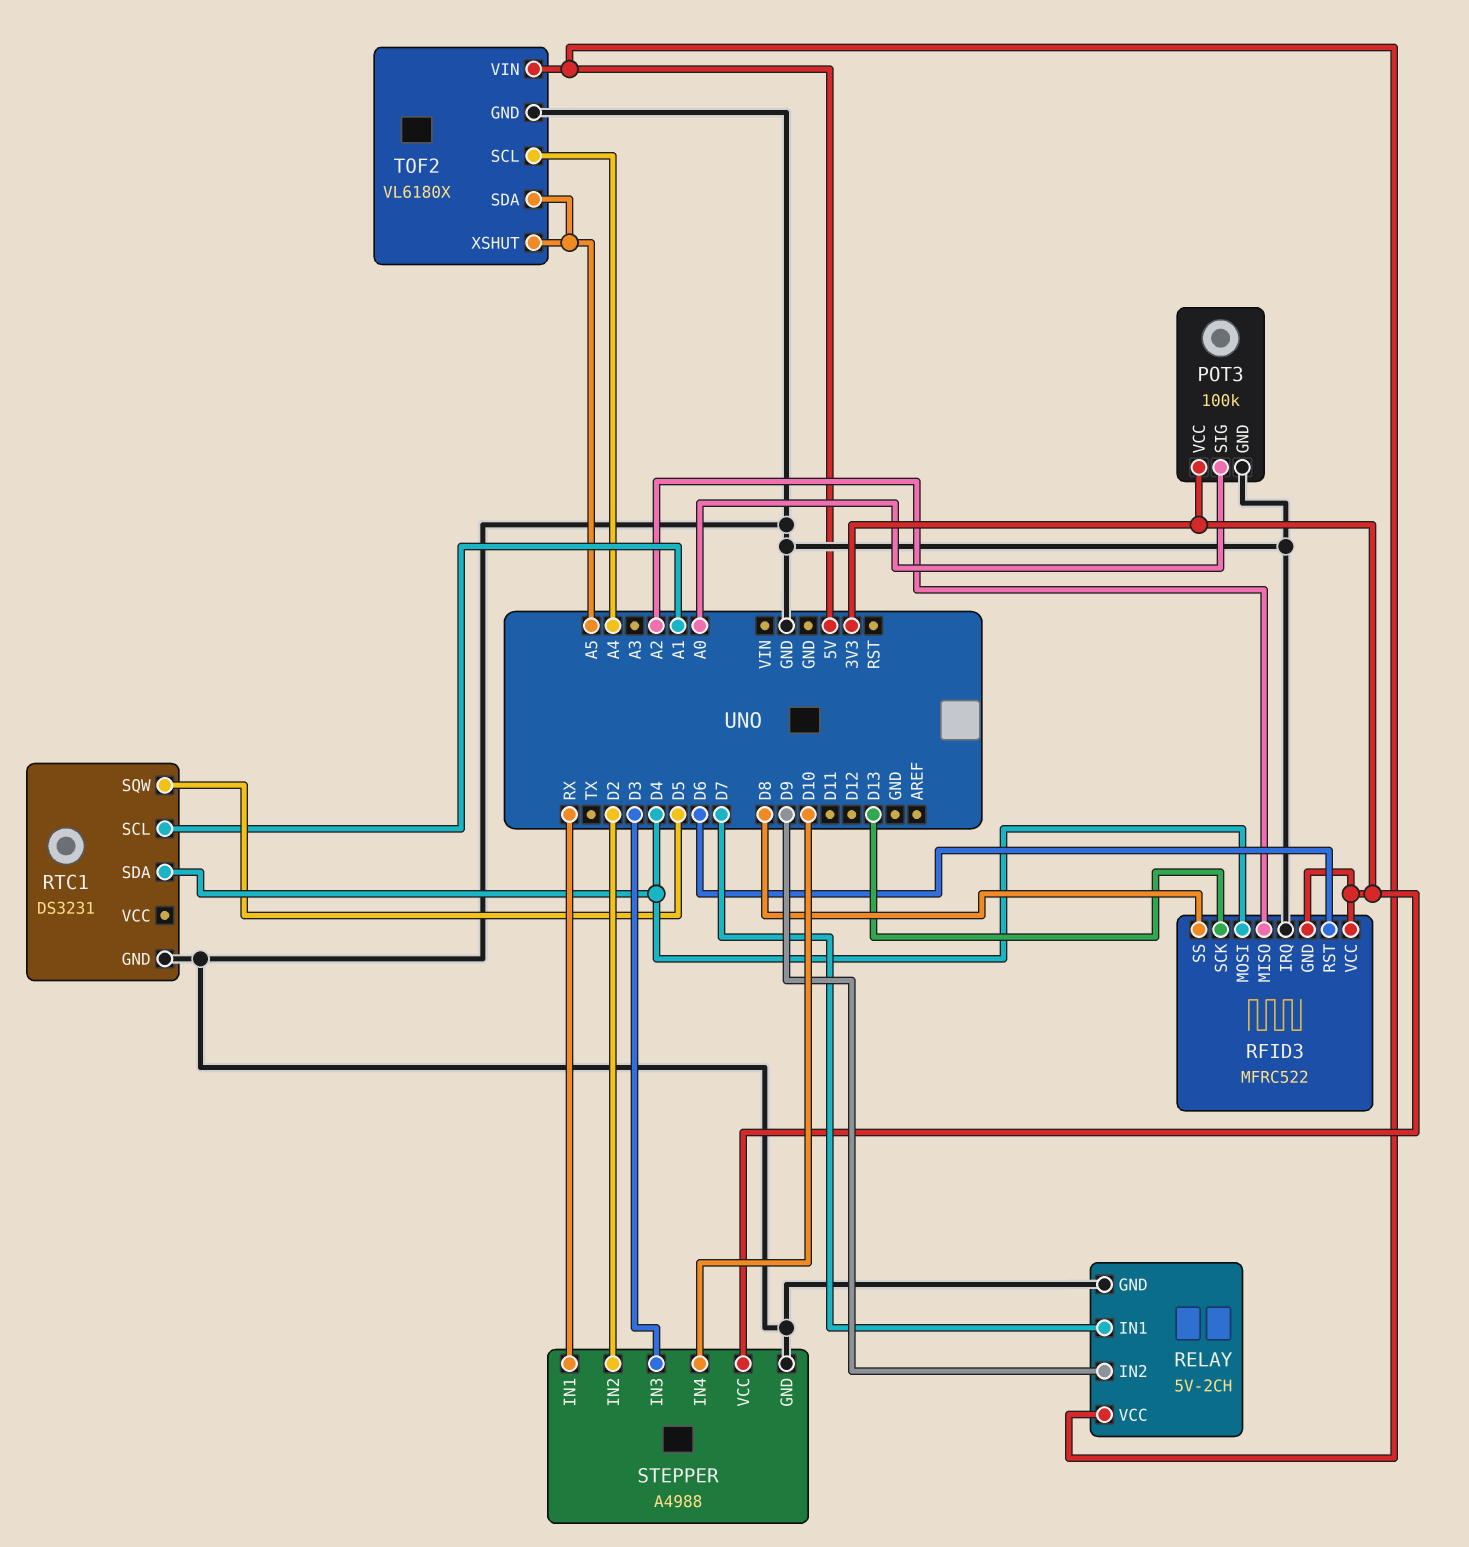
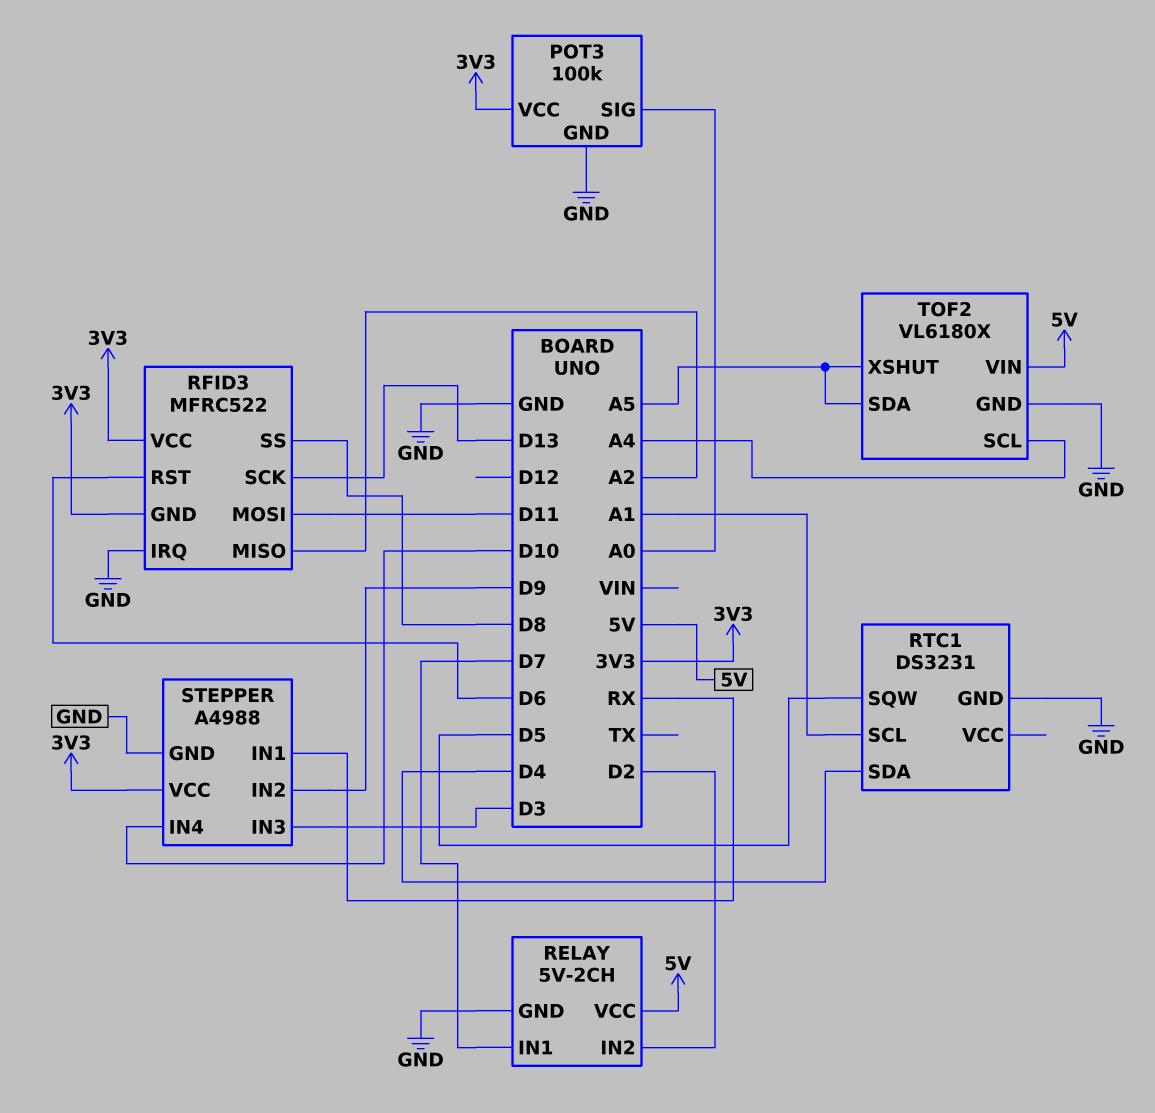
RELAY pin IN2: D9 -> D2
RFID3 pin MOSI: D4 -> D11
STEPPER pin IN2: D2 -> D9

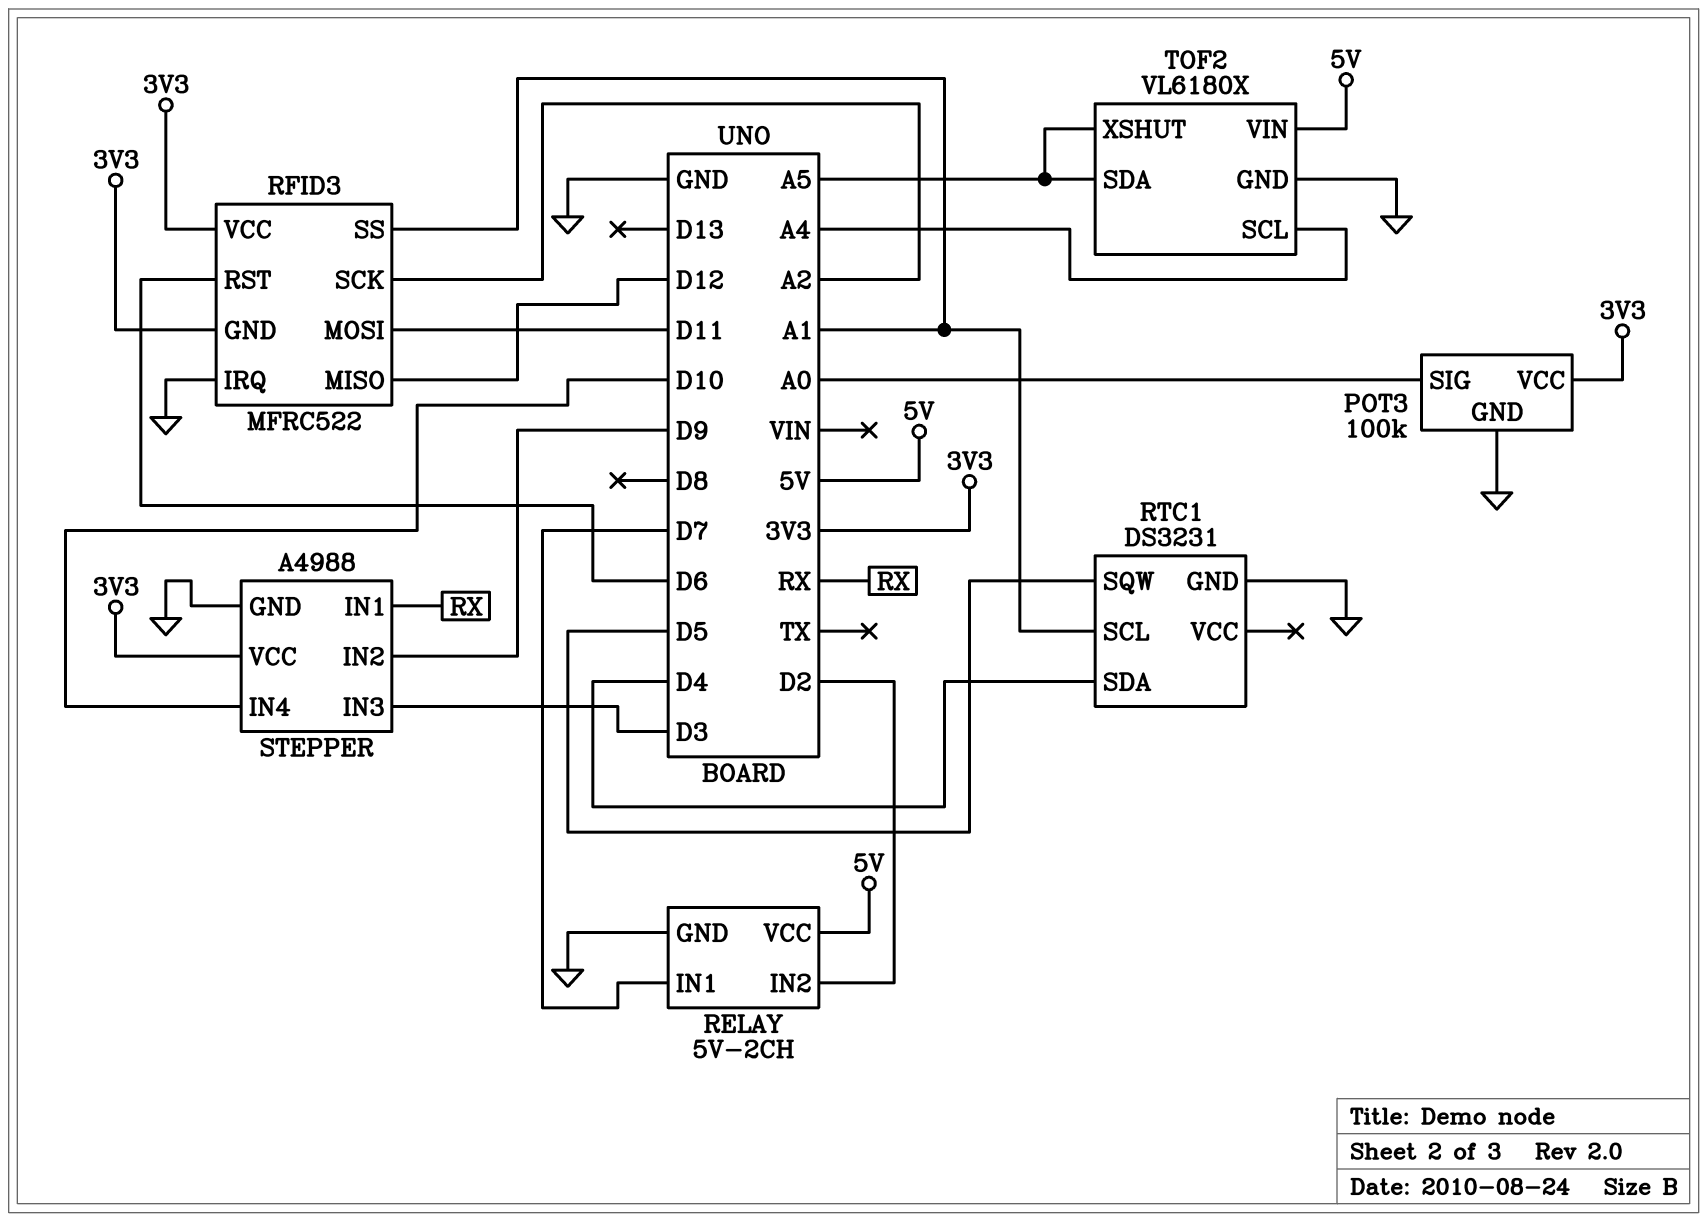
RFID3 pin MISO: A2 -> D12
RFID3 pin SCK: D13 -> A2
RFID3 pin SS: D8 -> A1

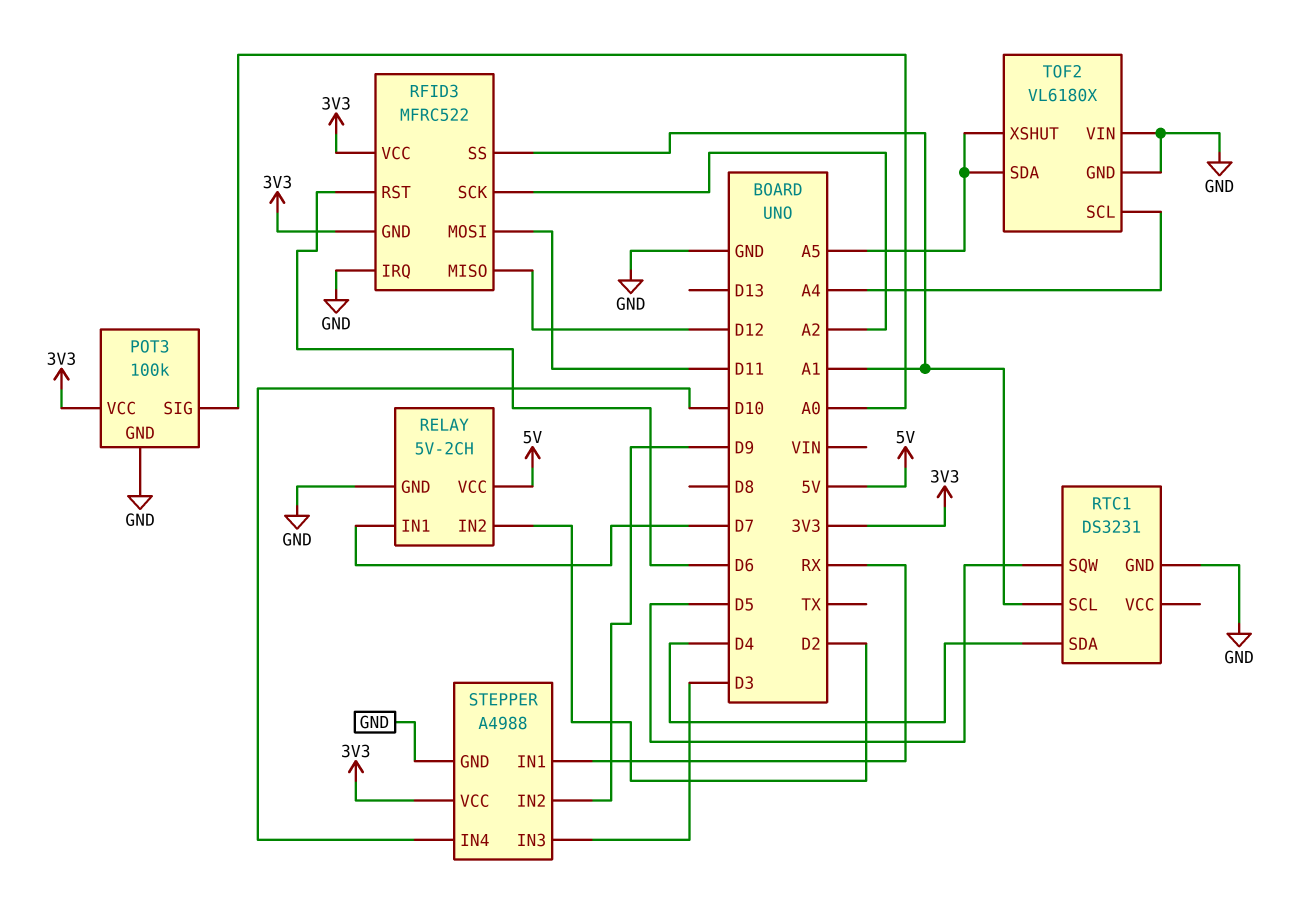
TOF2 pin VIN: 5V -> GND

